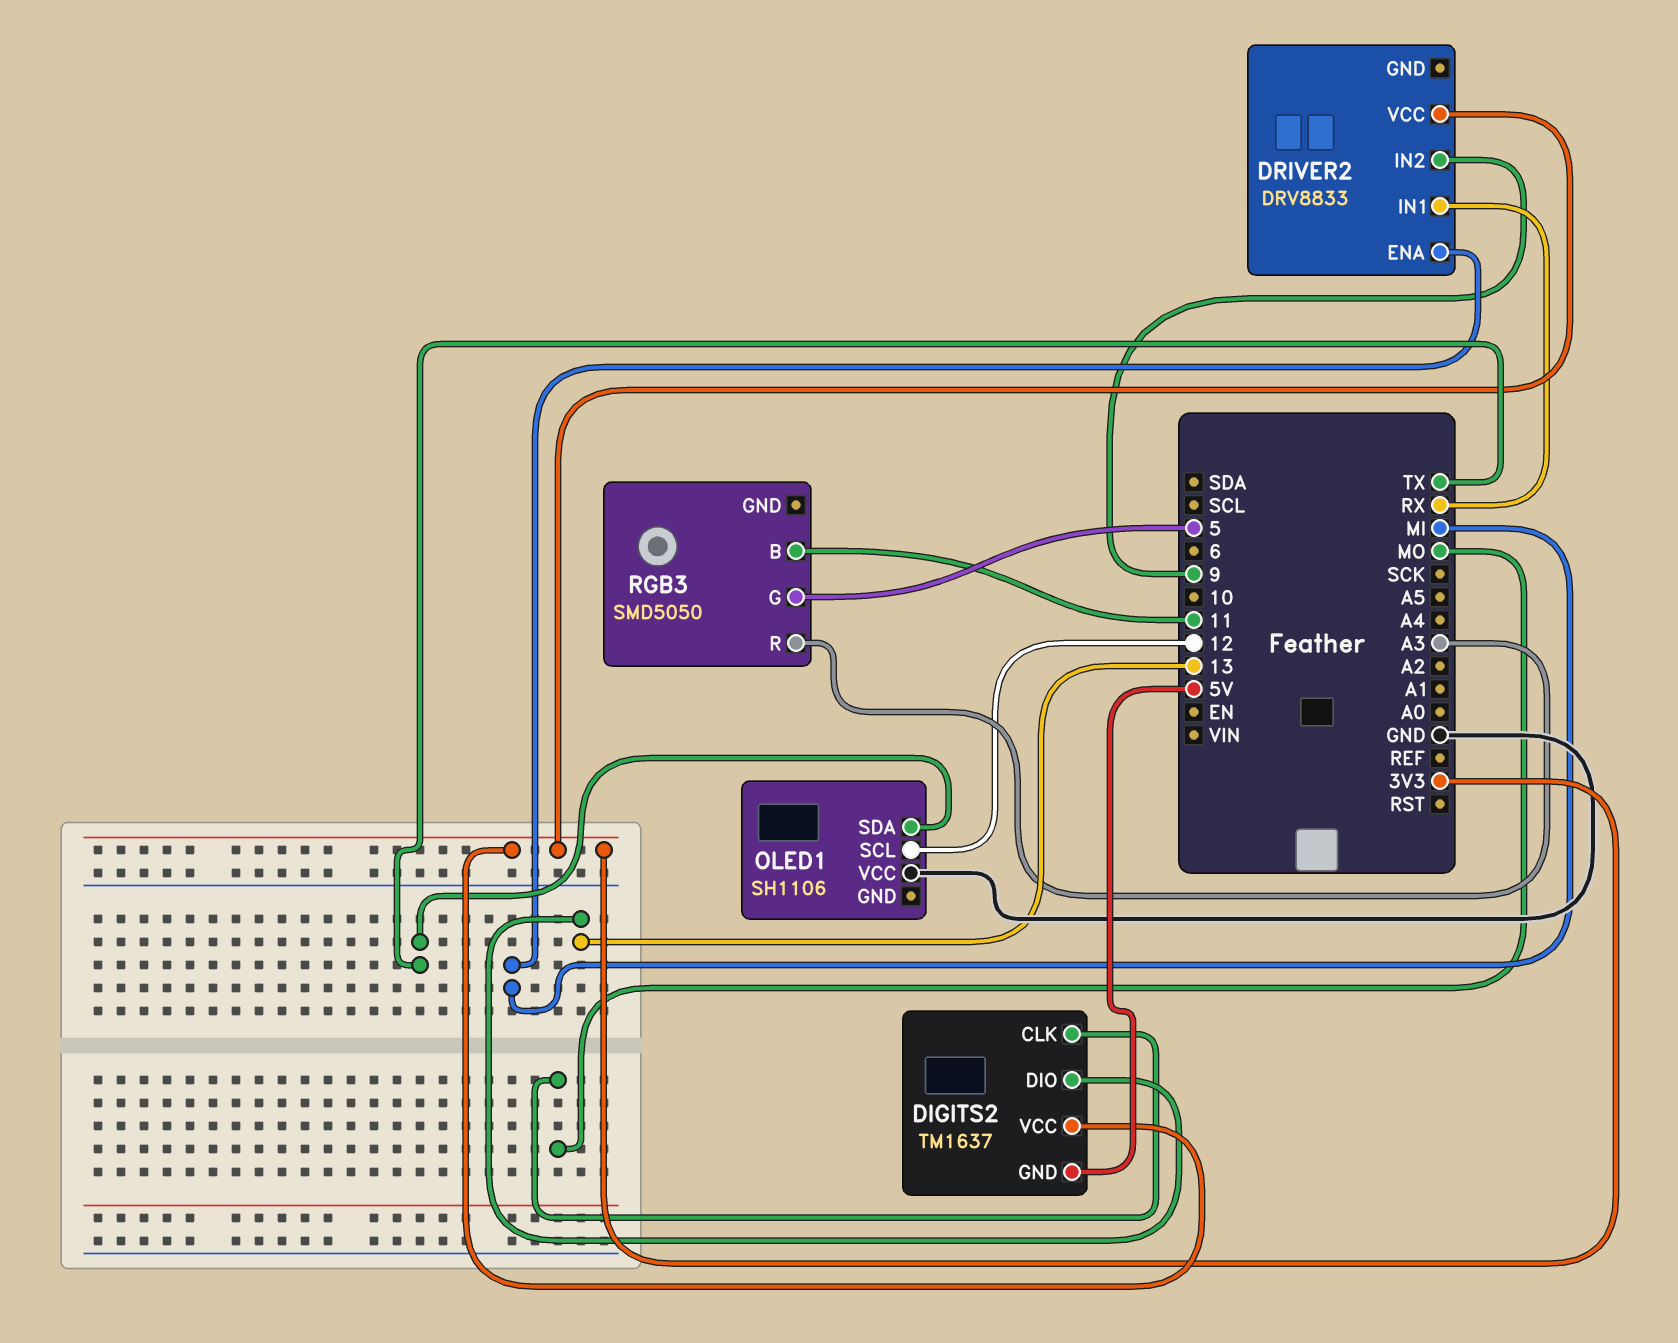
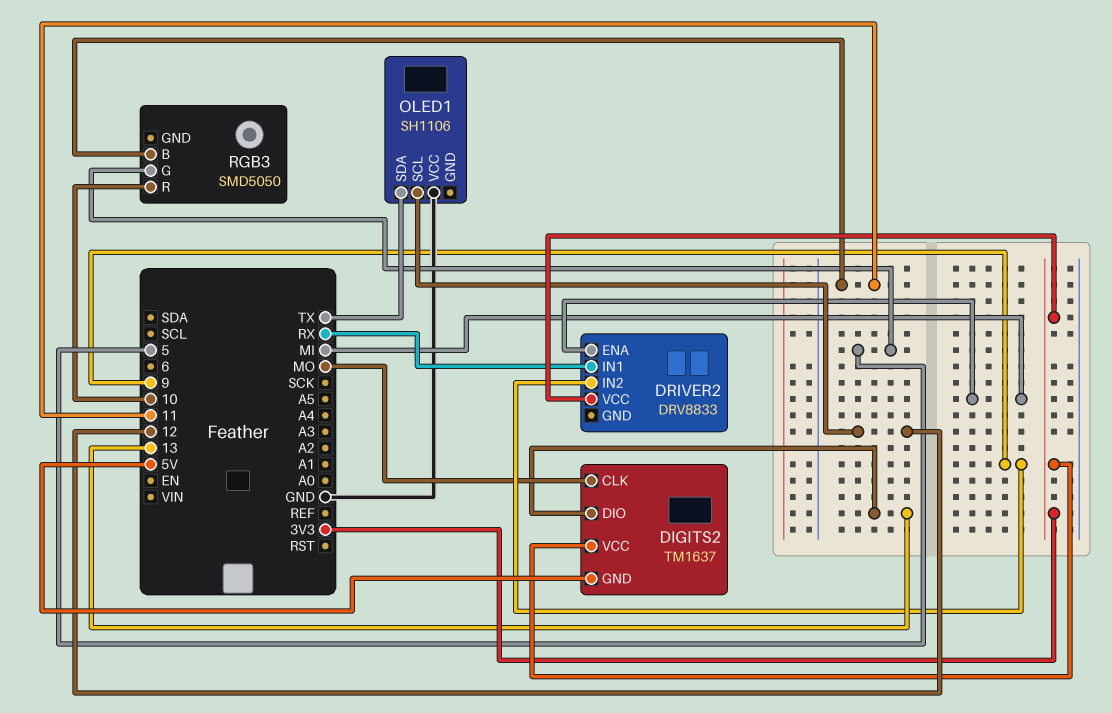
RGB3 pin R: A3 -> 10

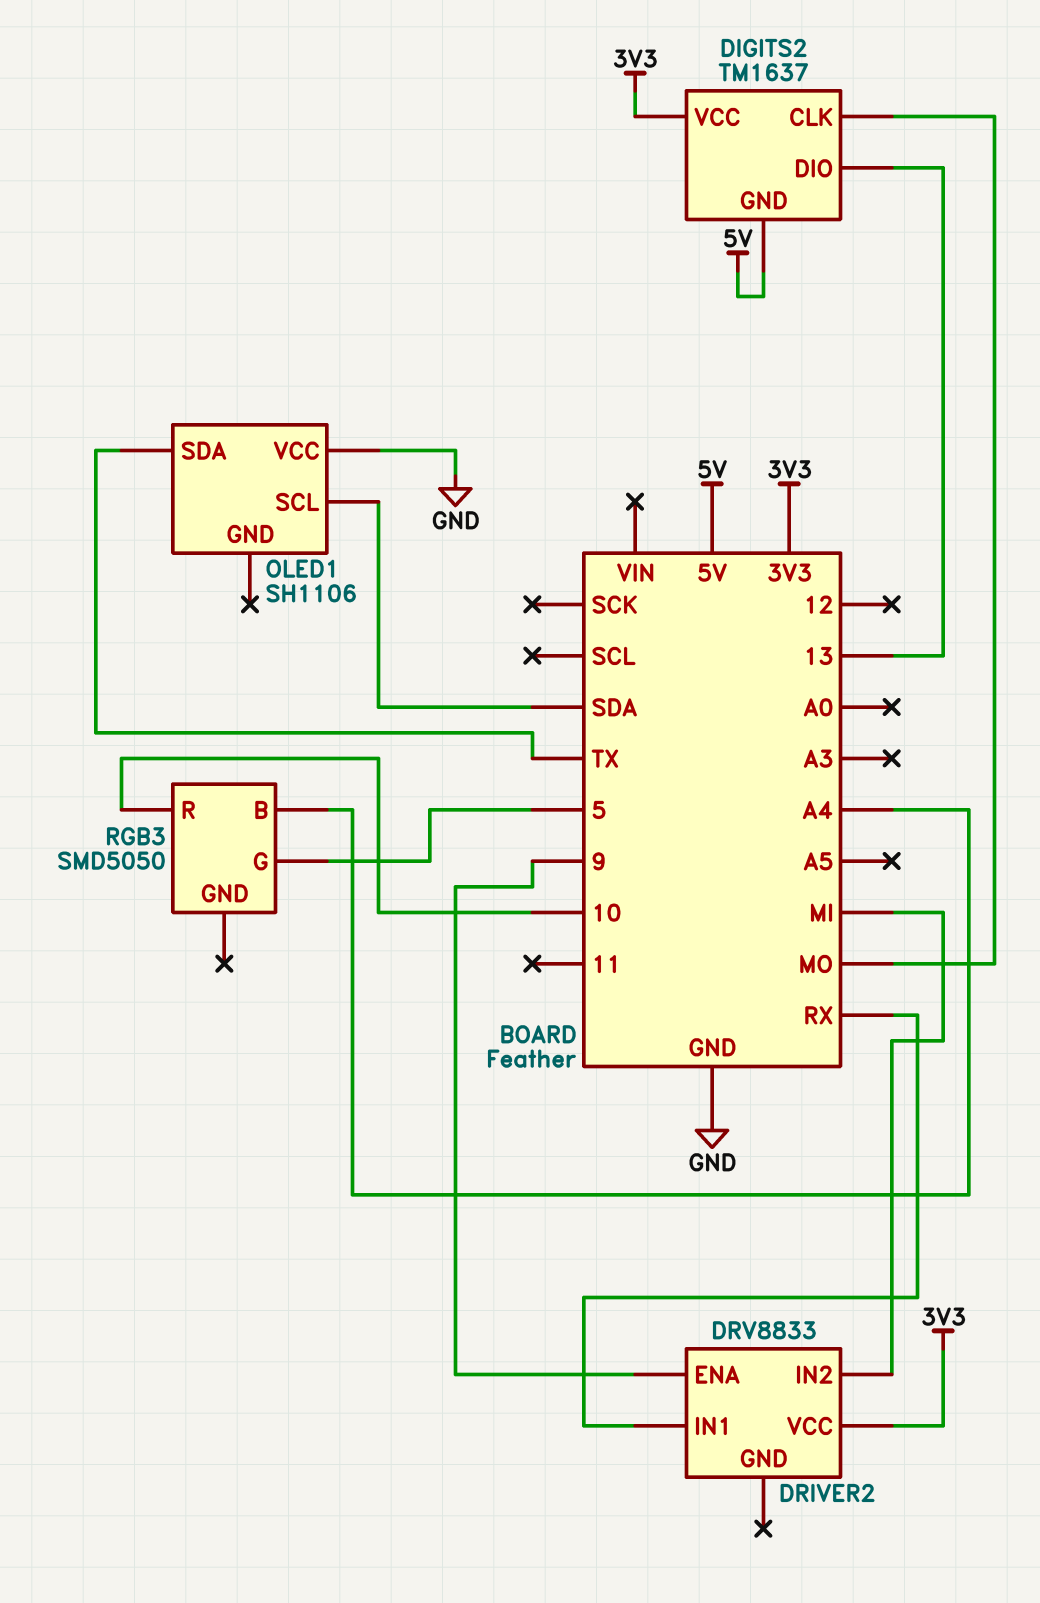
DRIVER2 pin ENA: MI -> 9
DRIVER2 pin IN2: 9 -> MI
OLED1 pin SCL: 12 -> SDA
RGB3 pin B: 11 -> A4

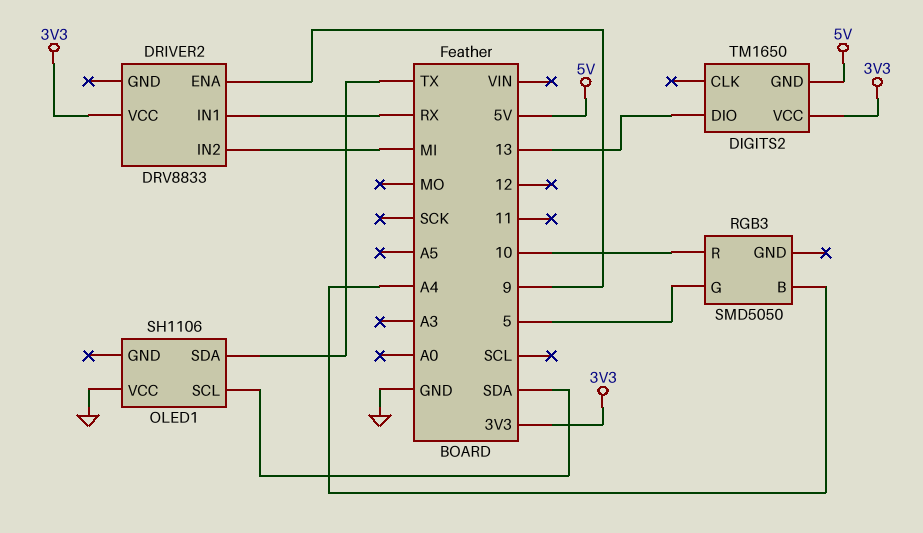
DIGITS2: TM1637 -> TM1650
DIGITS2 pin CLK: MO -> none

